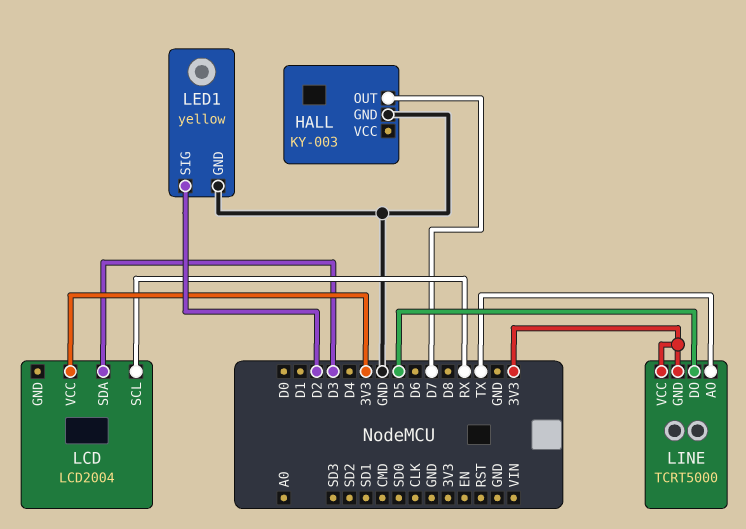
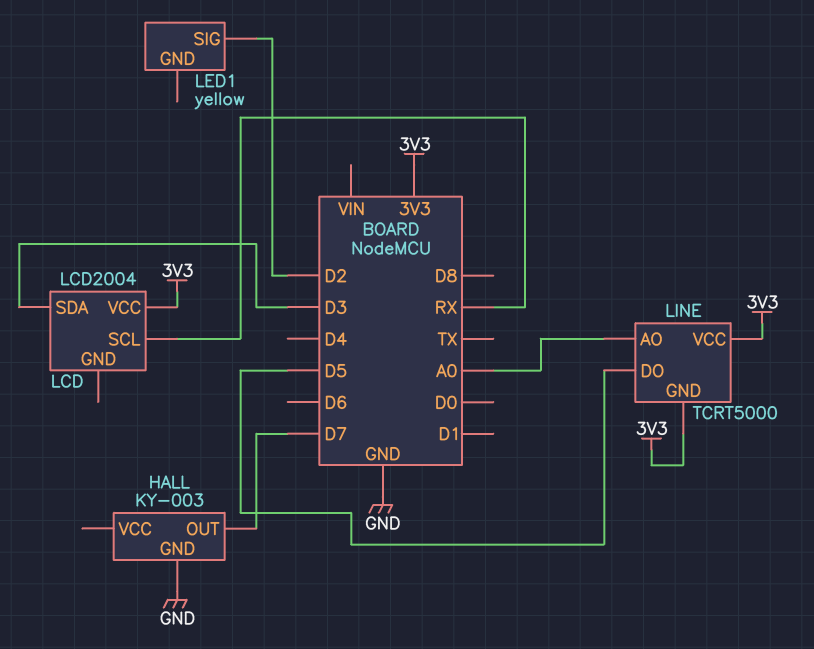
LED1 pin GND: GND -> none
LINE pin AO: TX -> A0

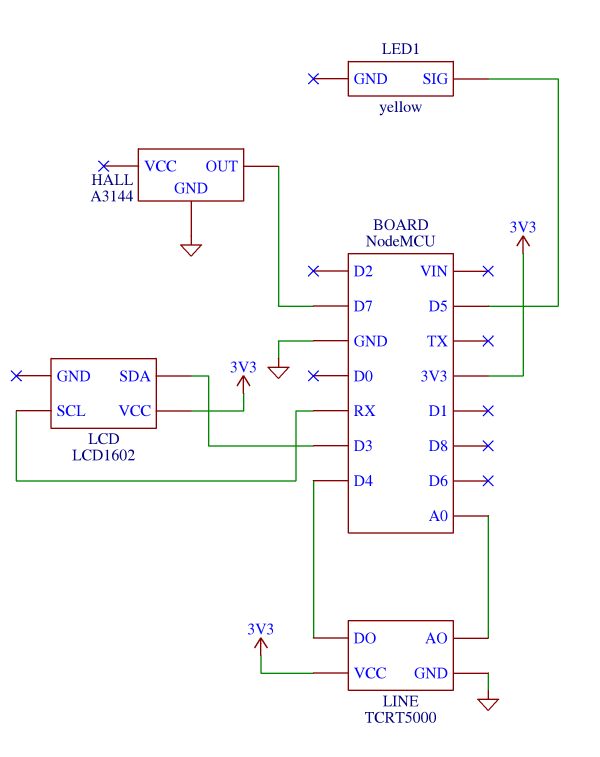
HALL: KY-003 -> A3144
LCD: LCD2004 -> LCD1602
LED1 pin SIG: D2 -> D5
LINE pin DO: D5 -> D4
LINE pin GND: 3V3 -> GND

